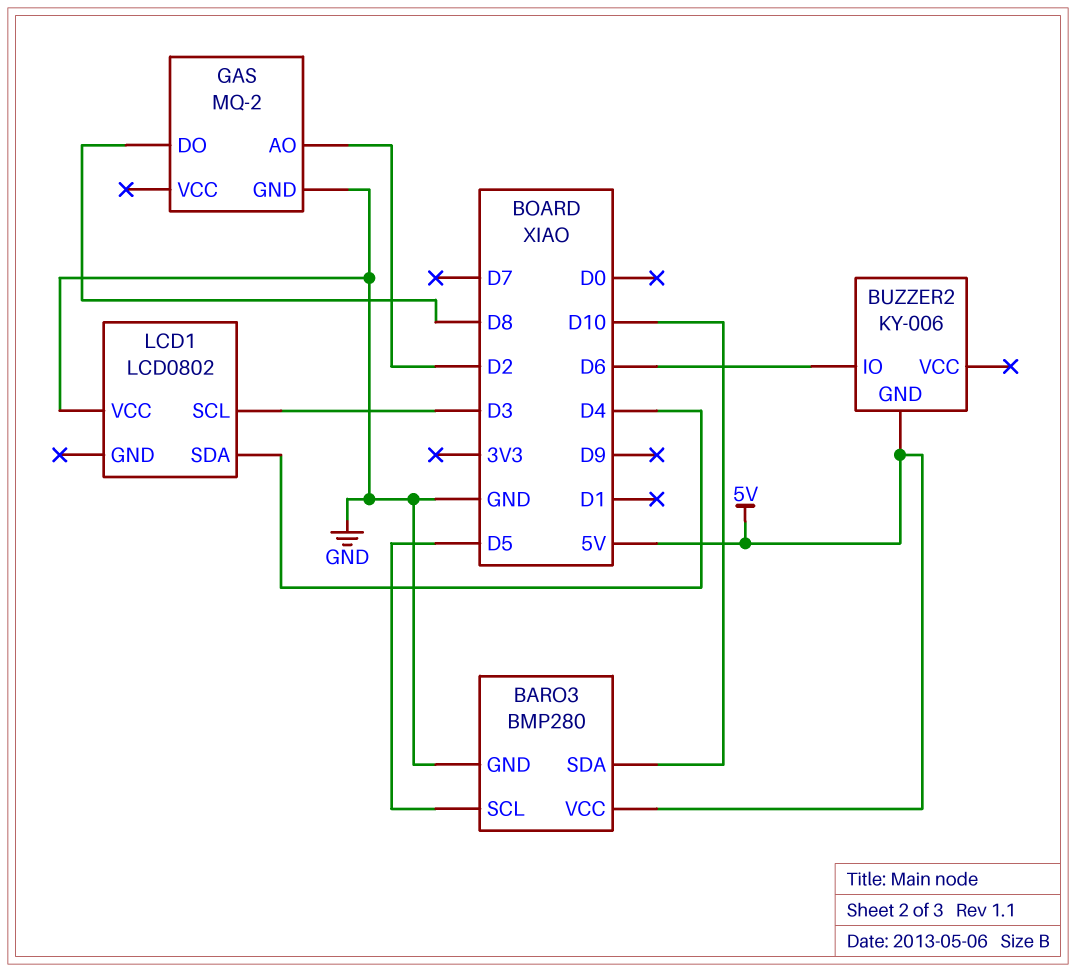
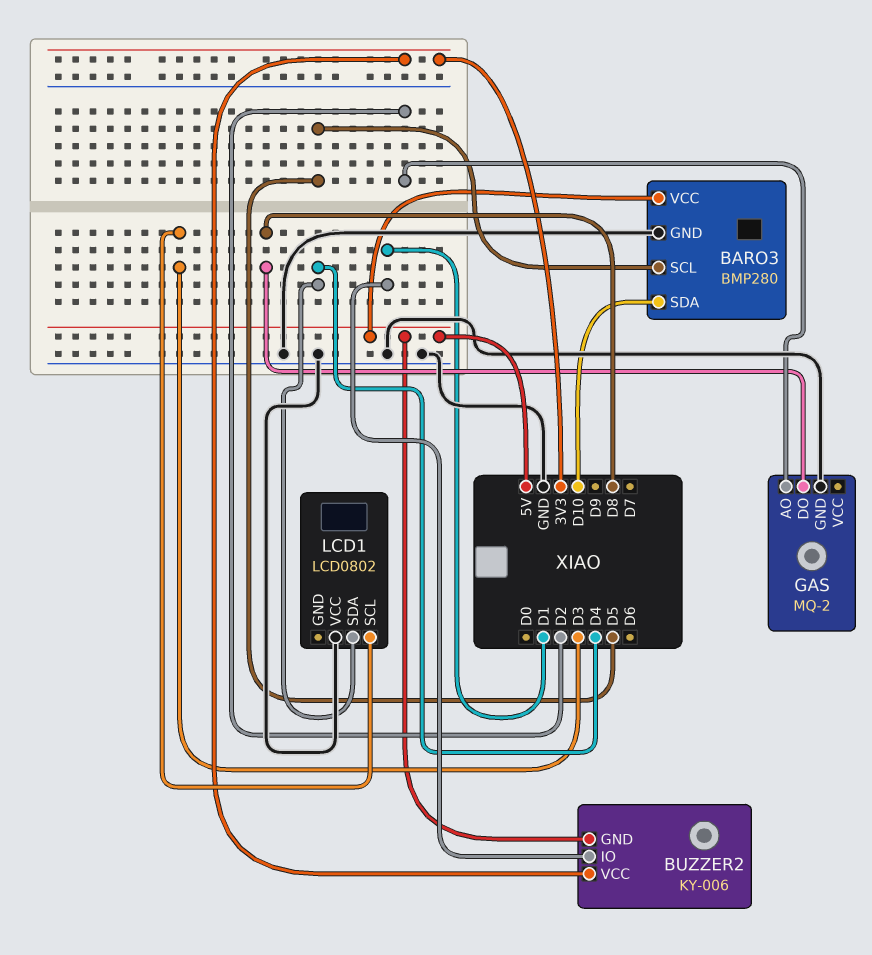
BUZZER2 pin IO: D6 -> D1
BUZZER2 pin VCC: none -> 3V3

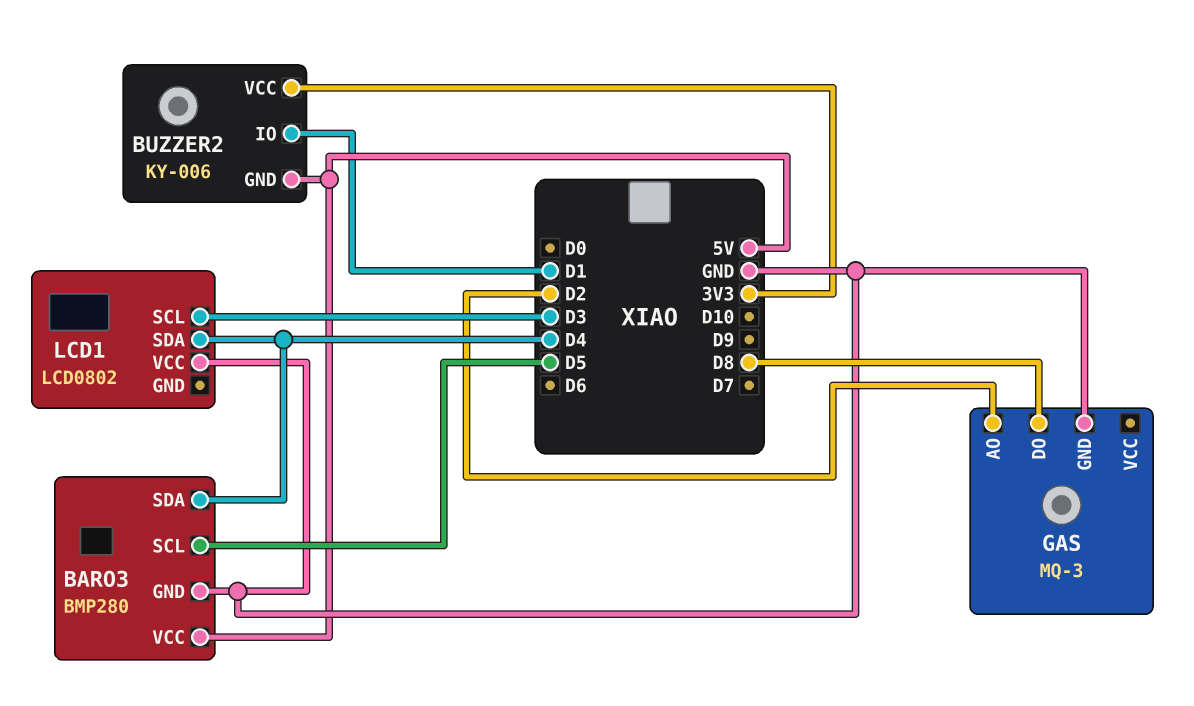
BARO3 pin SDA: D10 -> D4
GAS: MQ-2 -> MQ-3

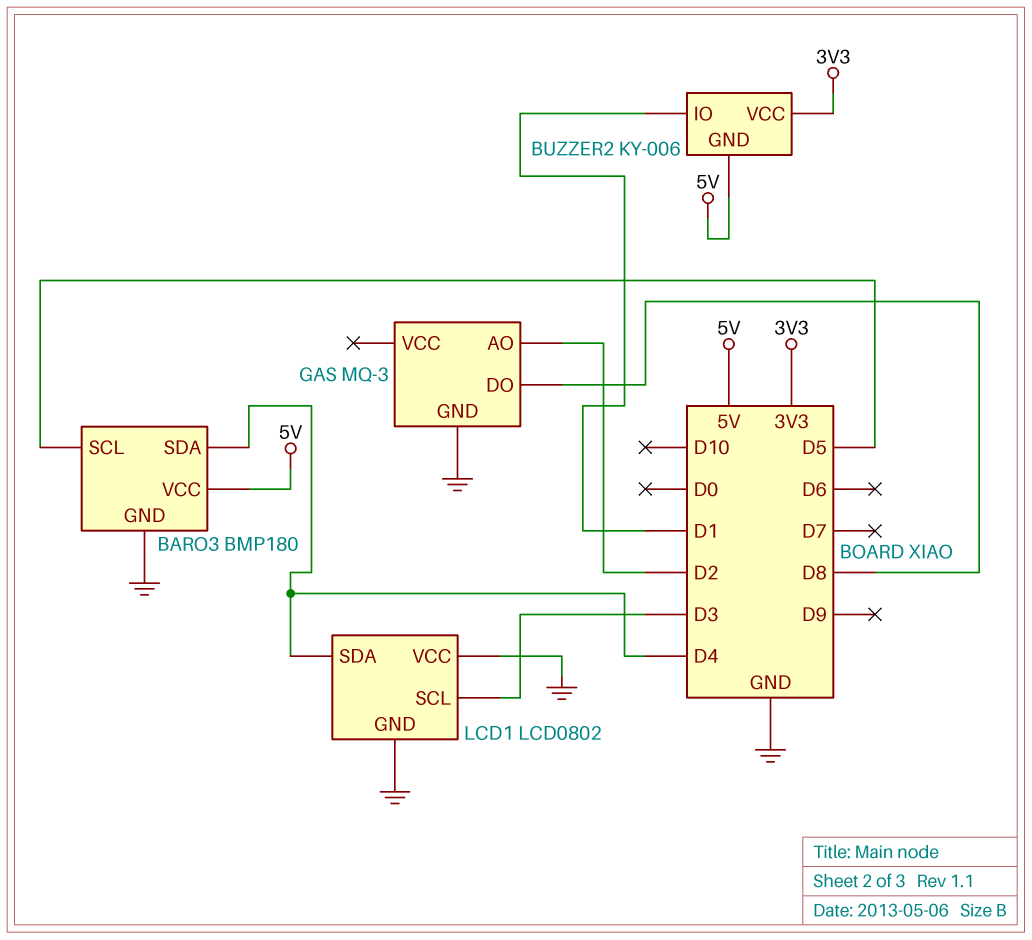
BARO3: BMP280 -> BMP180
LCD1 pin GND: none -> GND

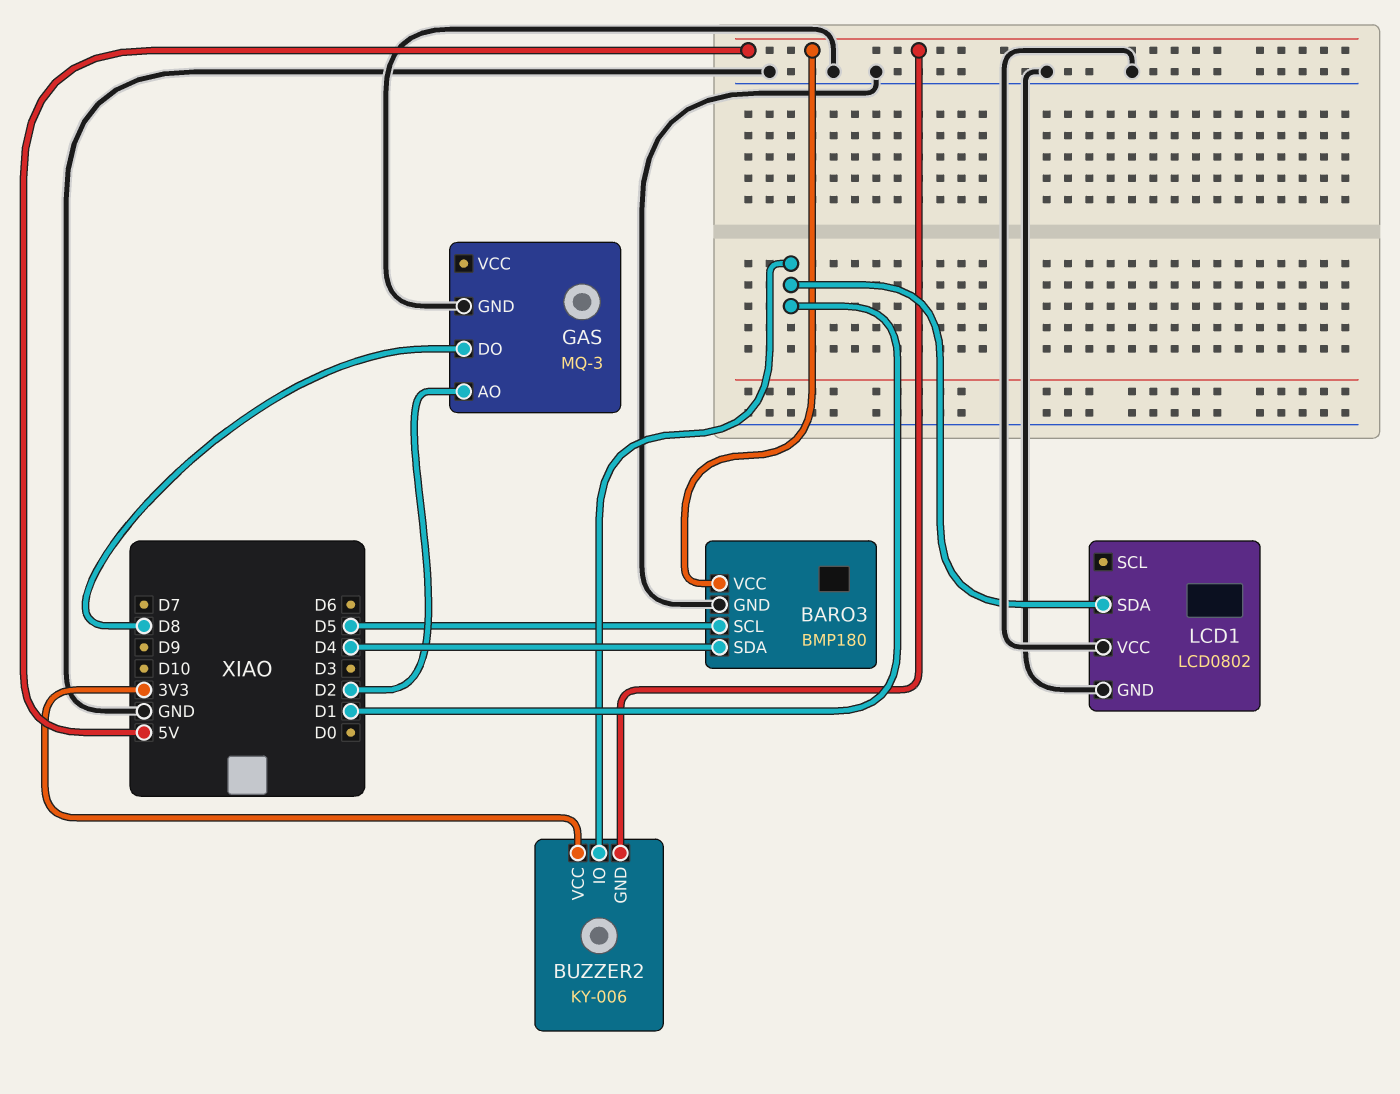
LCD1 pin SCL: D3 -> none
LCD1 pin SDA: D4 -> D1

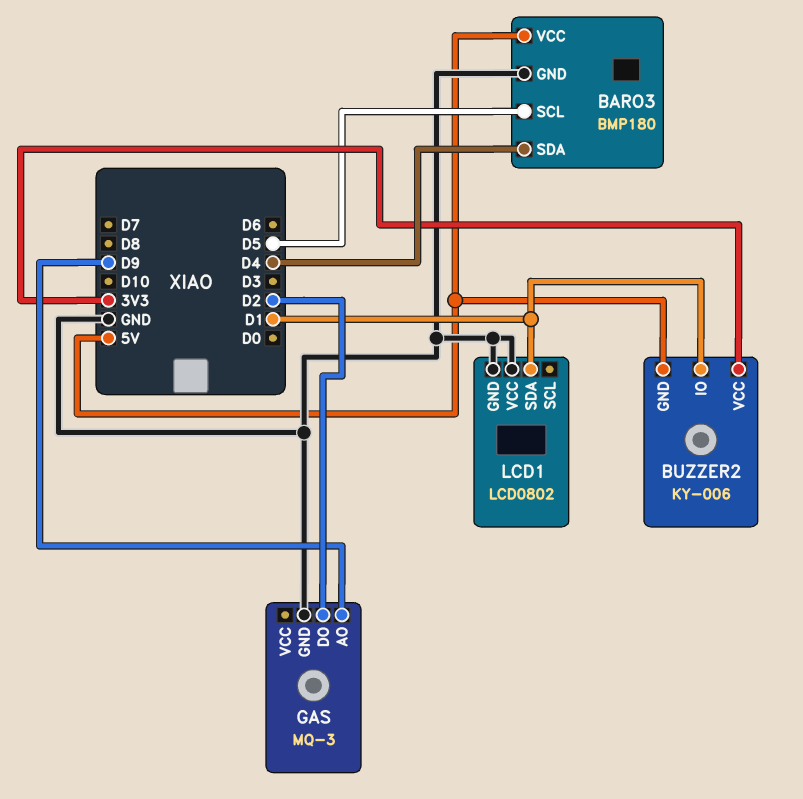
GAS pin AO: D2 -> D9
GAS pin DO: D8 -> D2

